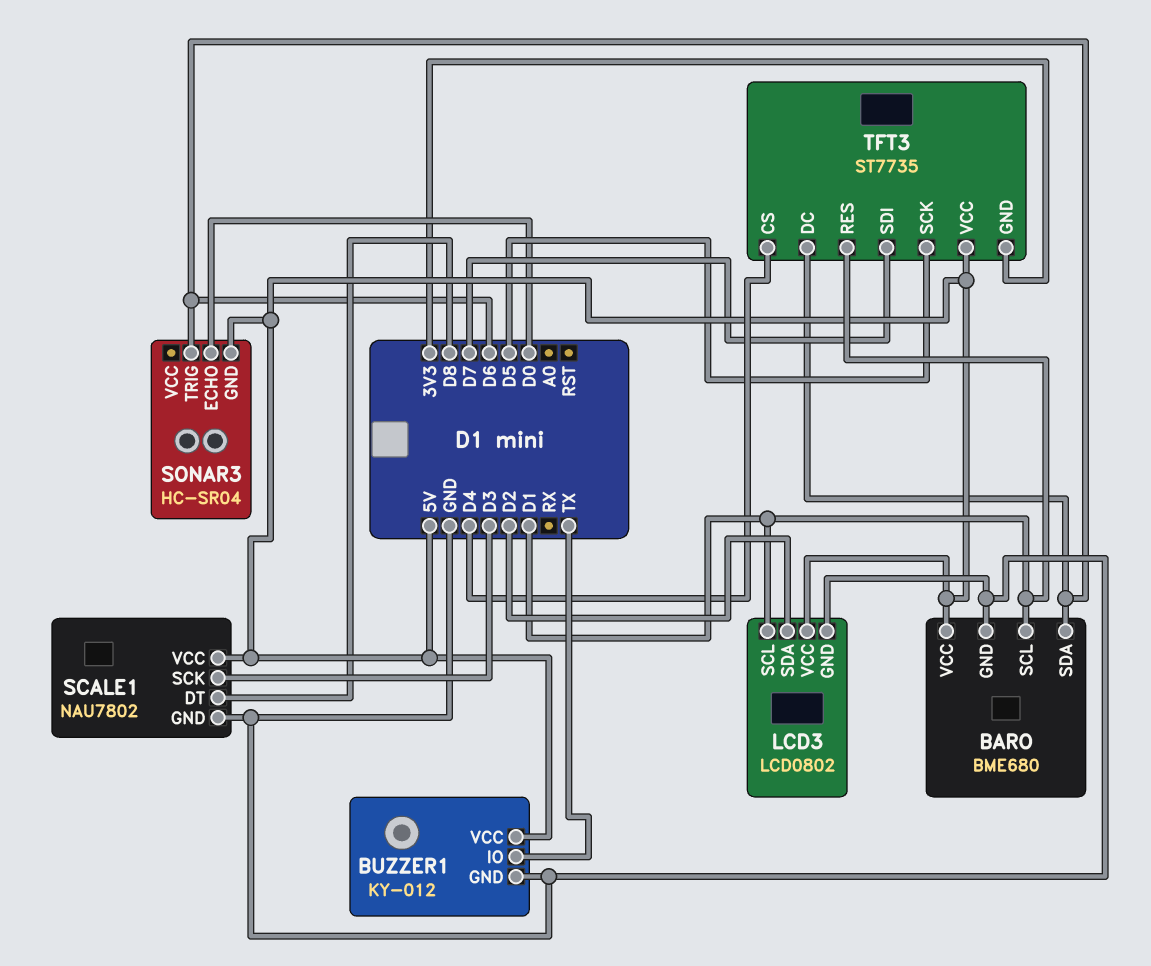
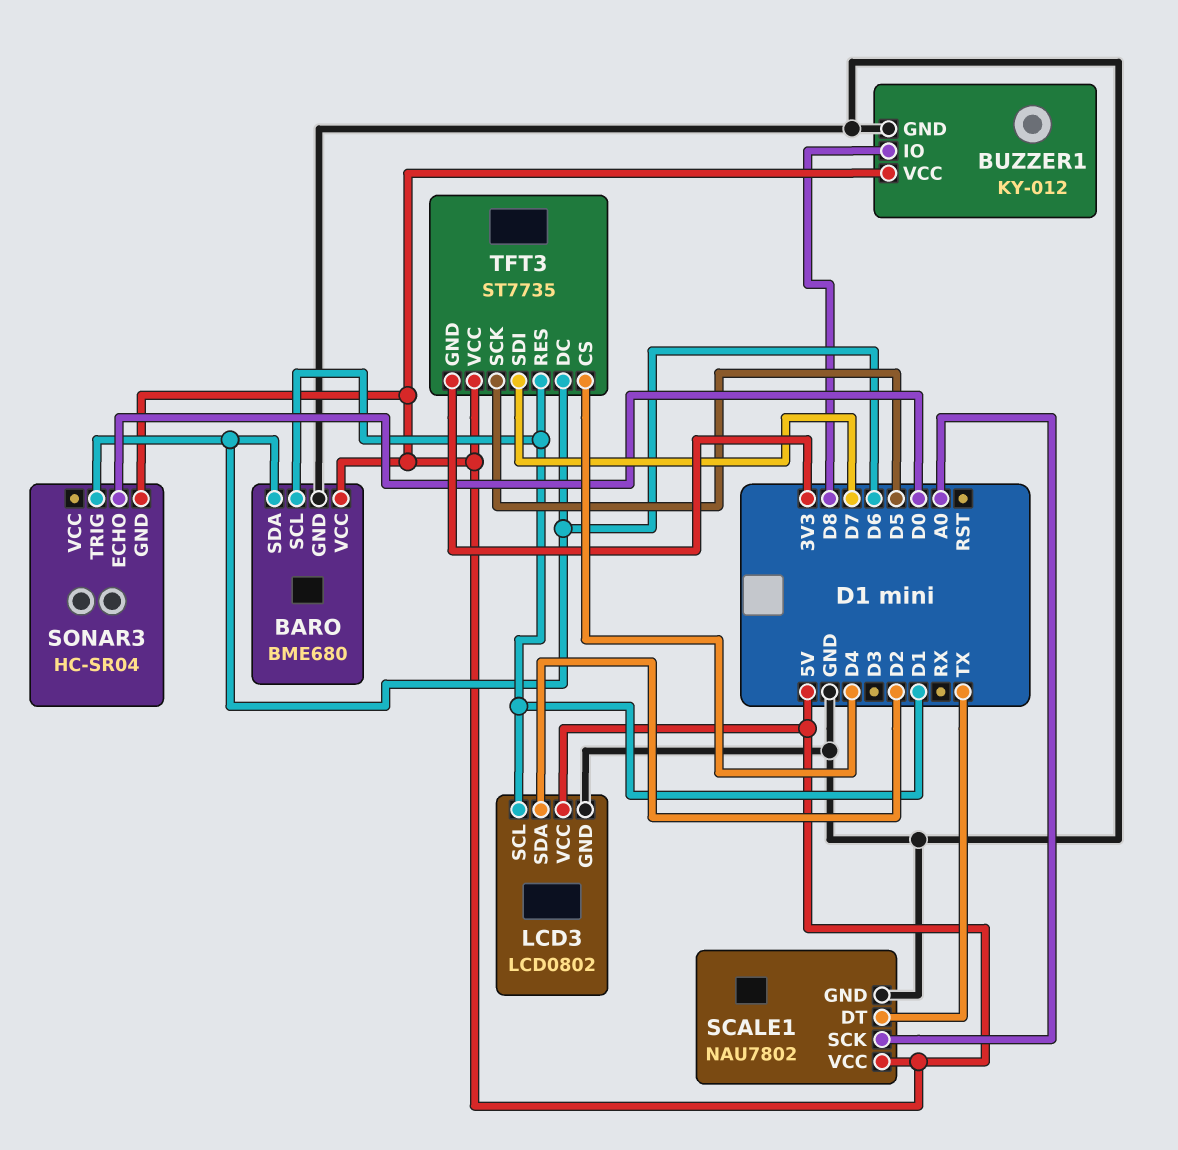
BUZZER1 pin IO: TX -> D8
SCALE1 pin DT: D8 -> TX
SCALE1 pin SCK: D3 -> A0

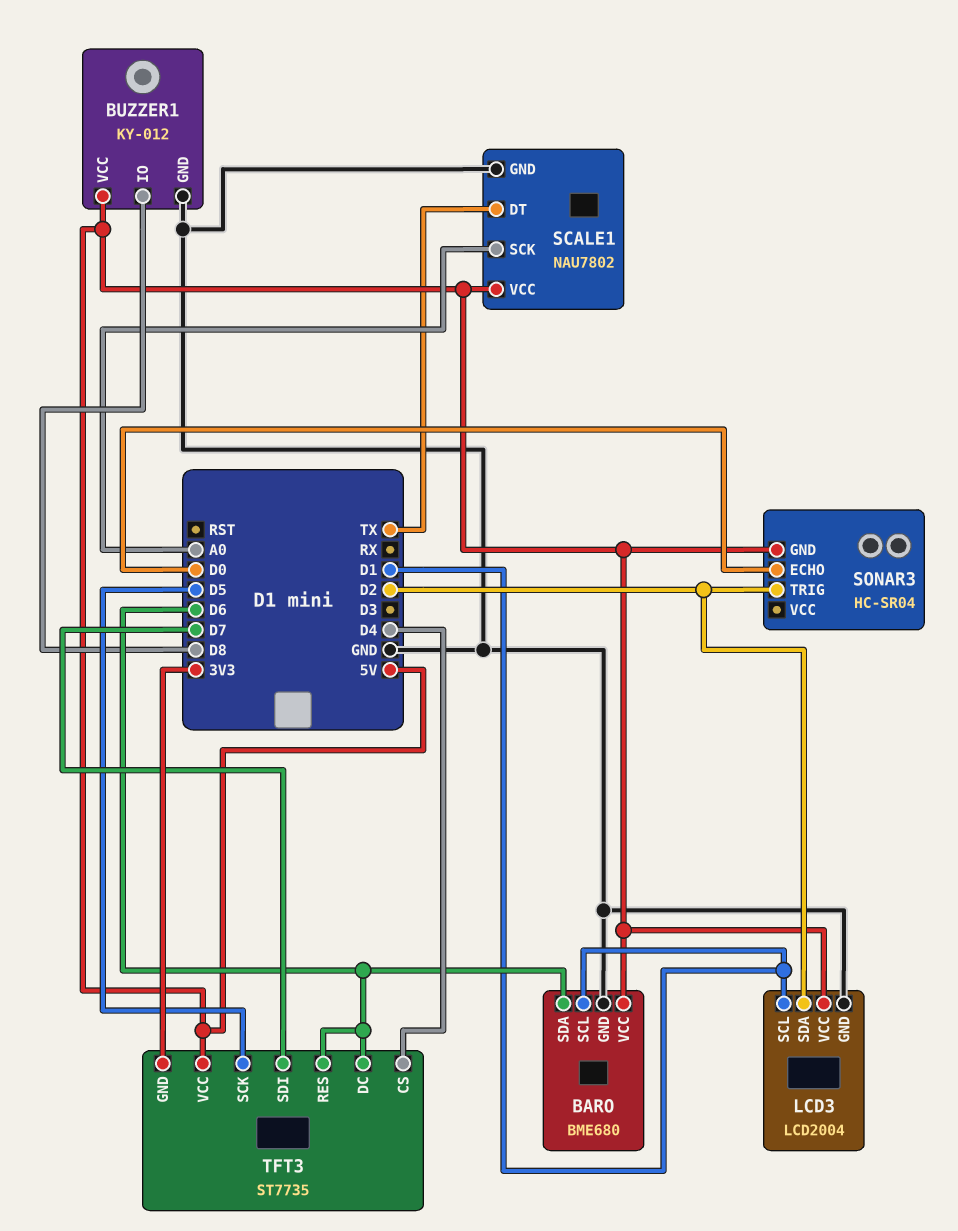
LCD3: LCD0802 -> LCD2004
SONAR3 pin TRIG: D6 -> D2
TFT3 pin RES: D1 -> D6

